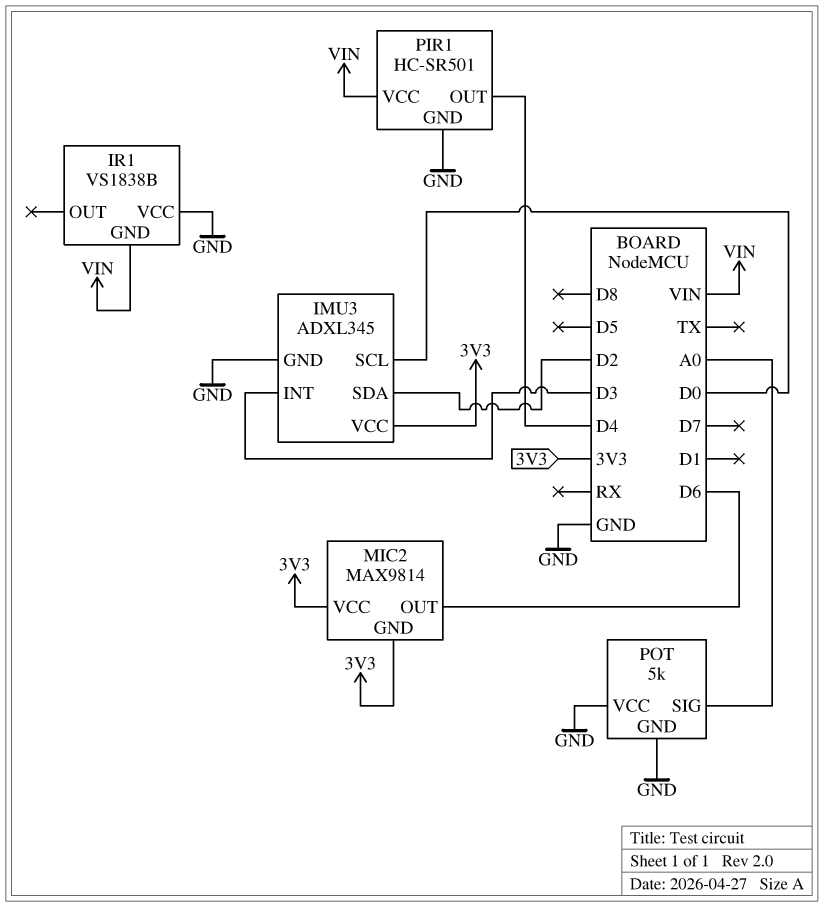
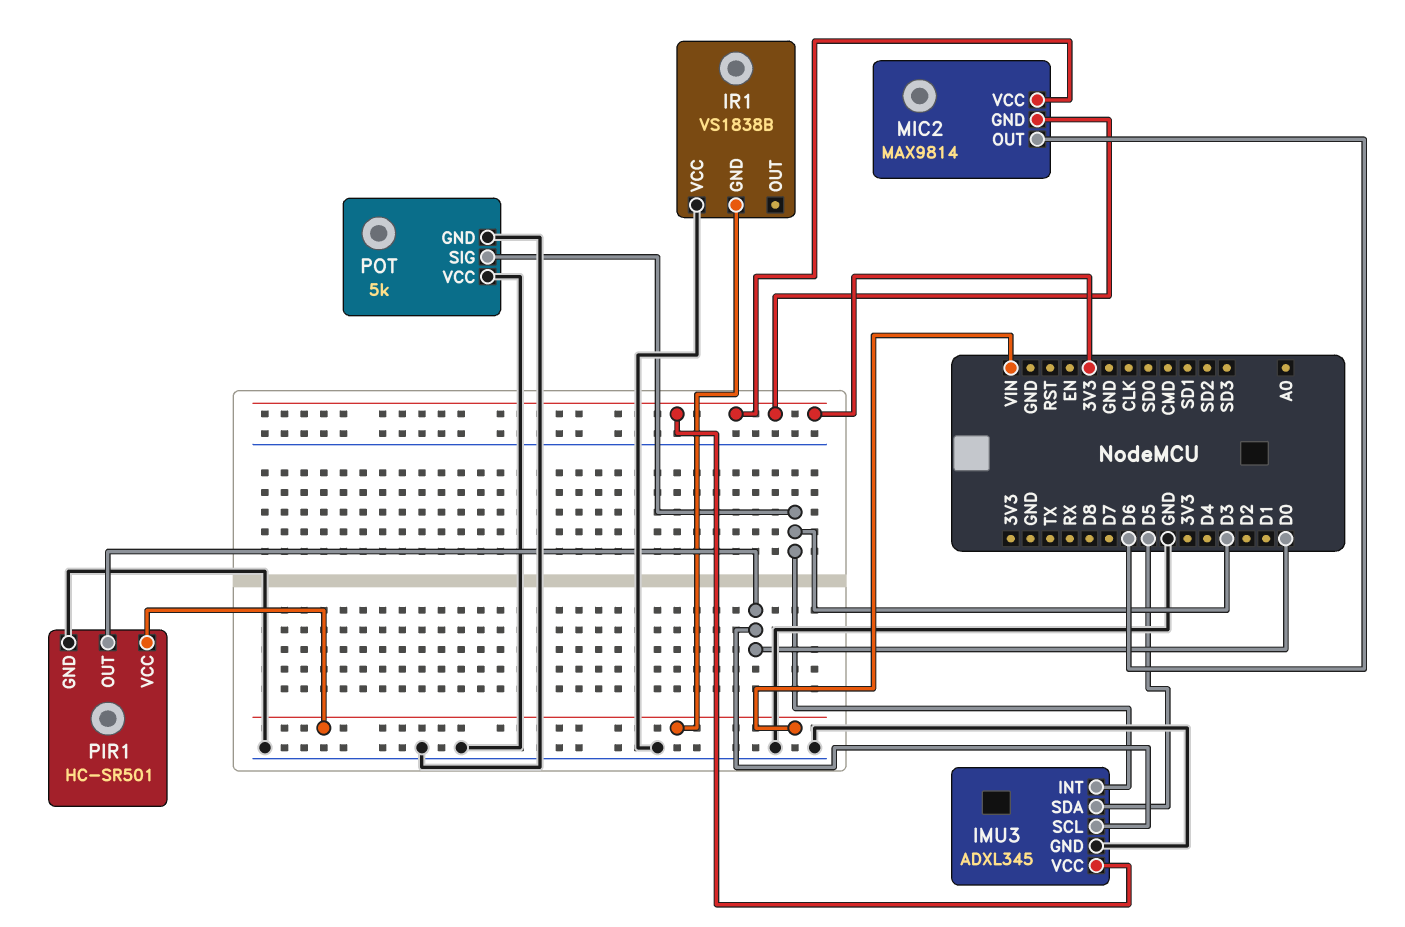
IMU3 pin SDA: D2 -> D5
PIR1 pin OUT: D4 -> D0
POT pin SIG: A0 -> D3

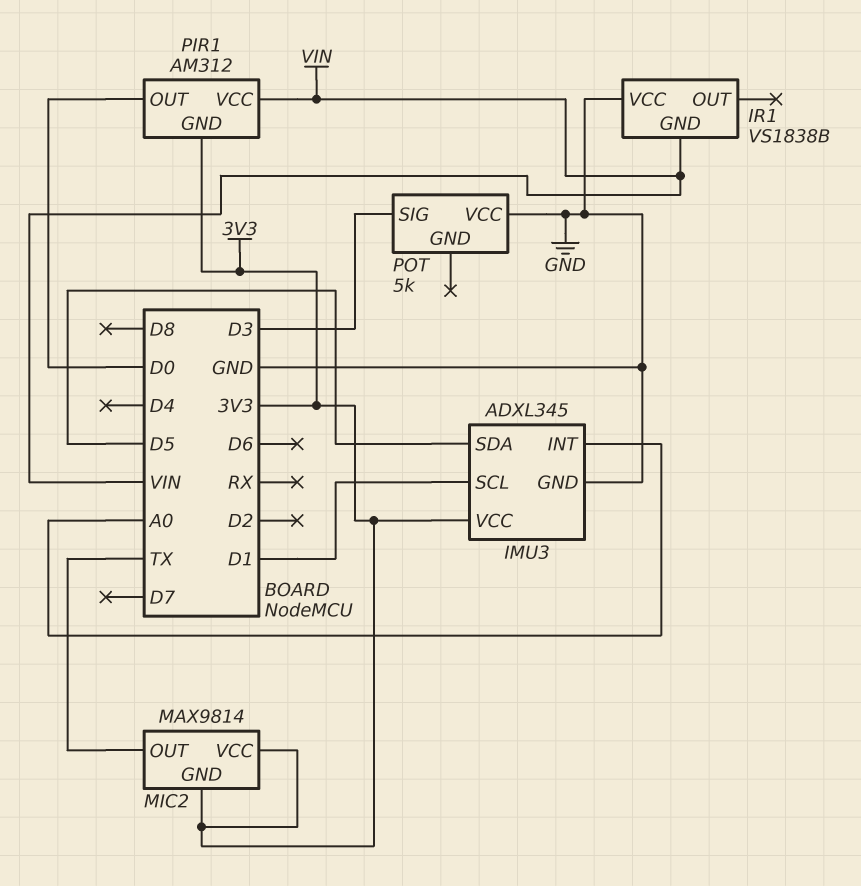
IMU3 pin INT: D3 -> A0
IMU3 pin SCL: D0 -> D1
MIC2 pin OUT: D6 -> TX
PIR1: HC-SR501 -> AM312
PIR1 pin GND: GND -> 3V3
POT pin GND: GND -> none

